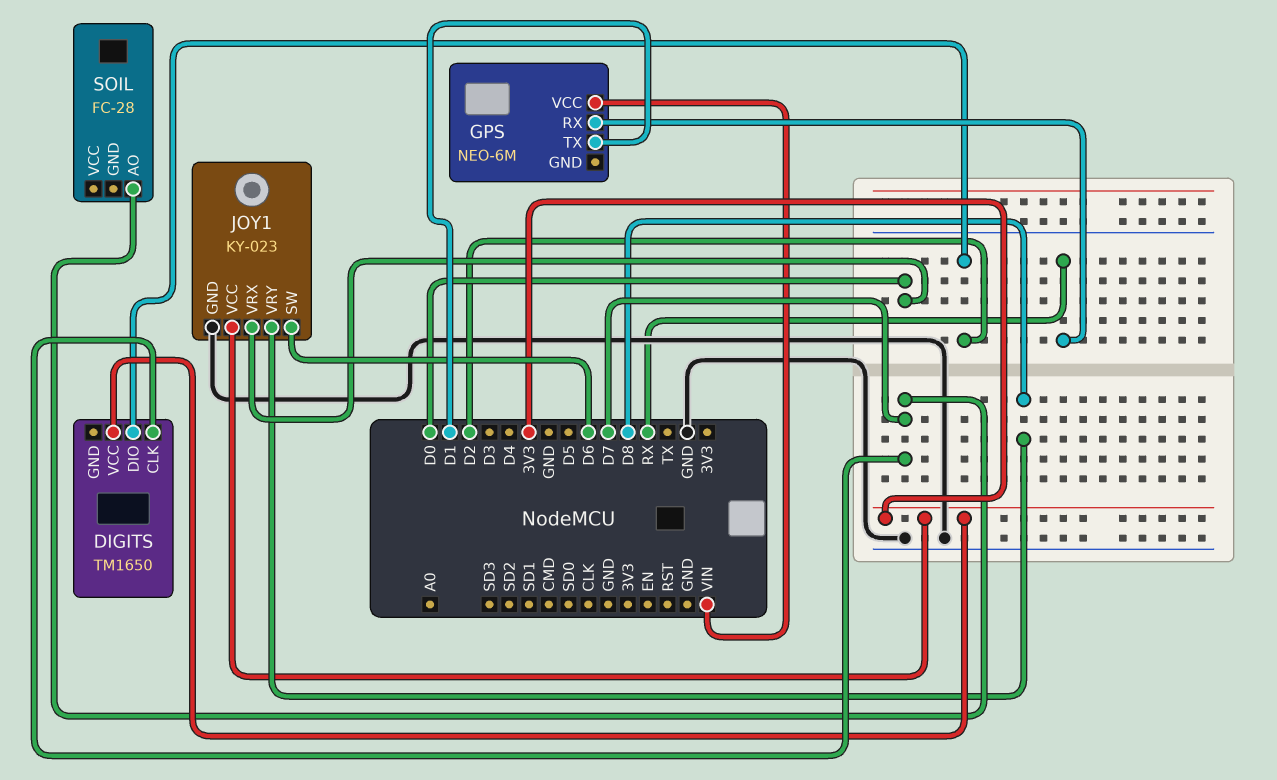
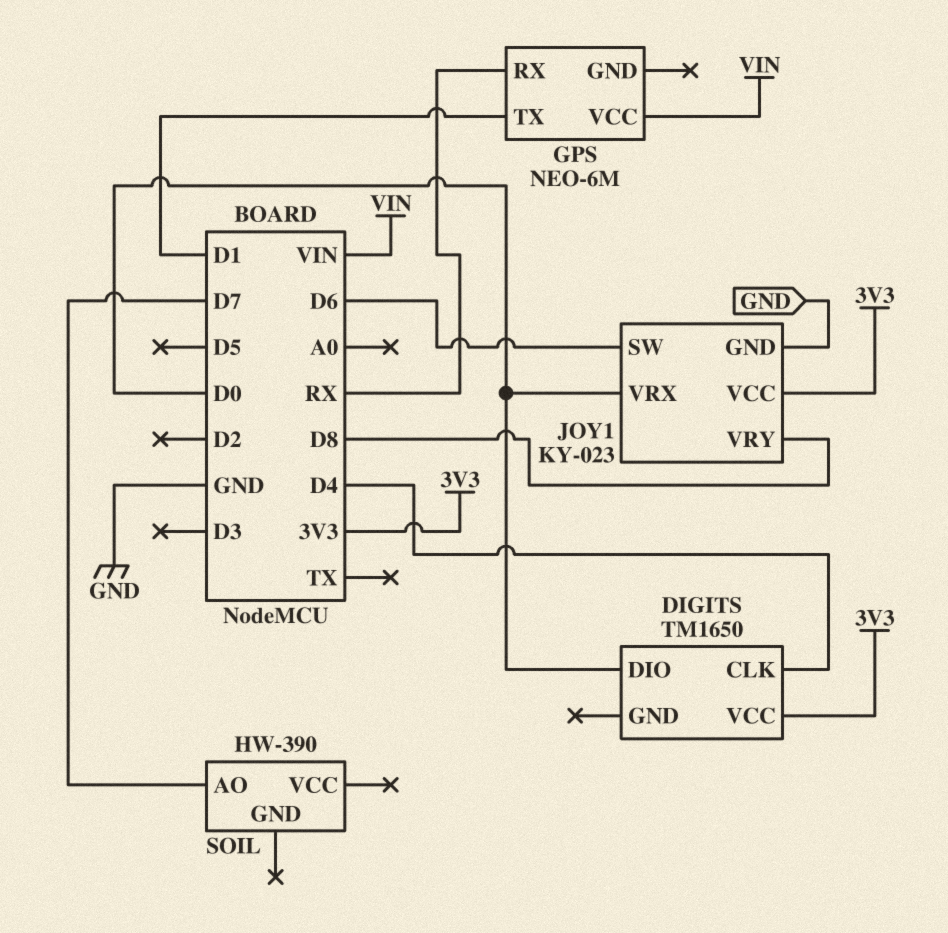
DIGITS pin CLK: D7 -> D4
DIGITS pin DIO: D2 -> D0
SOIL: FC-28 -> HW-390

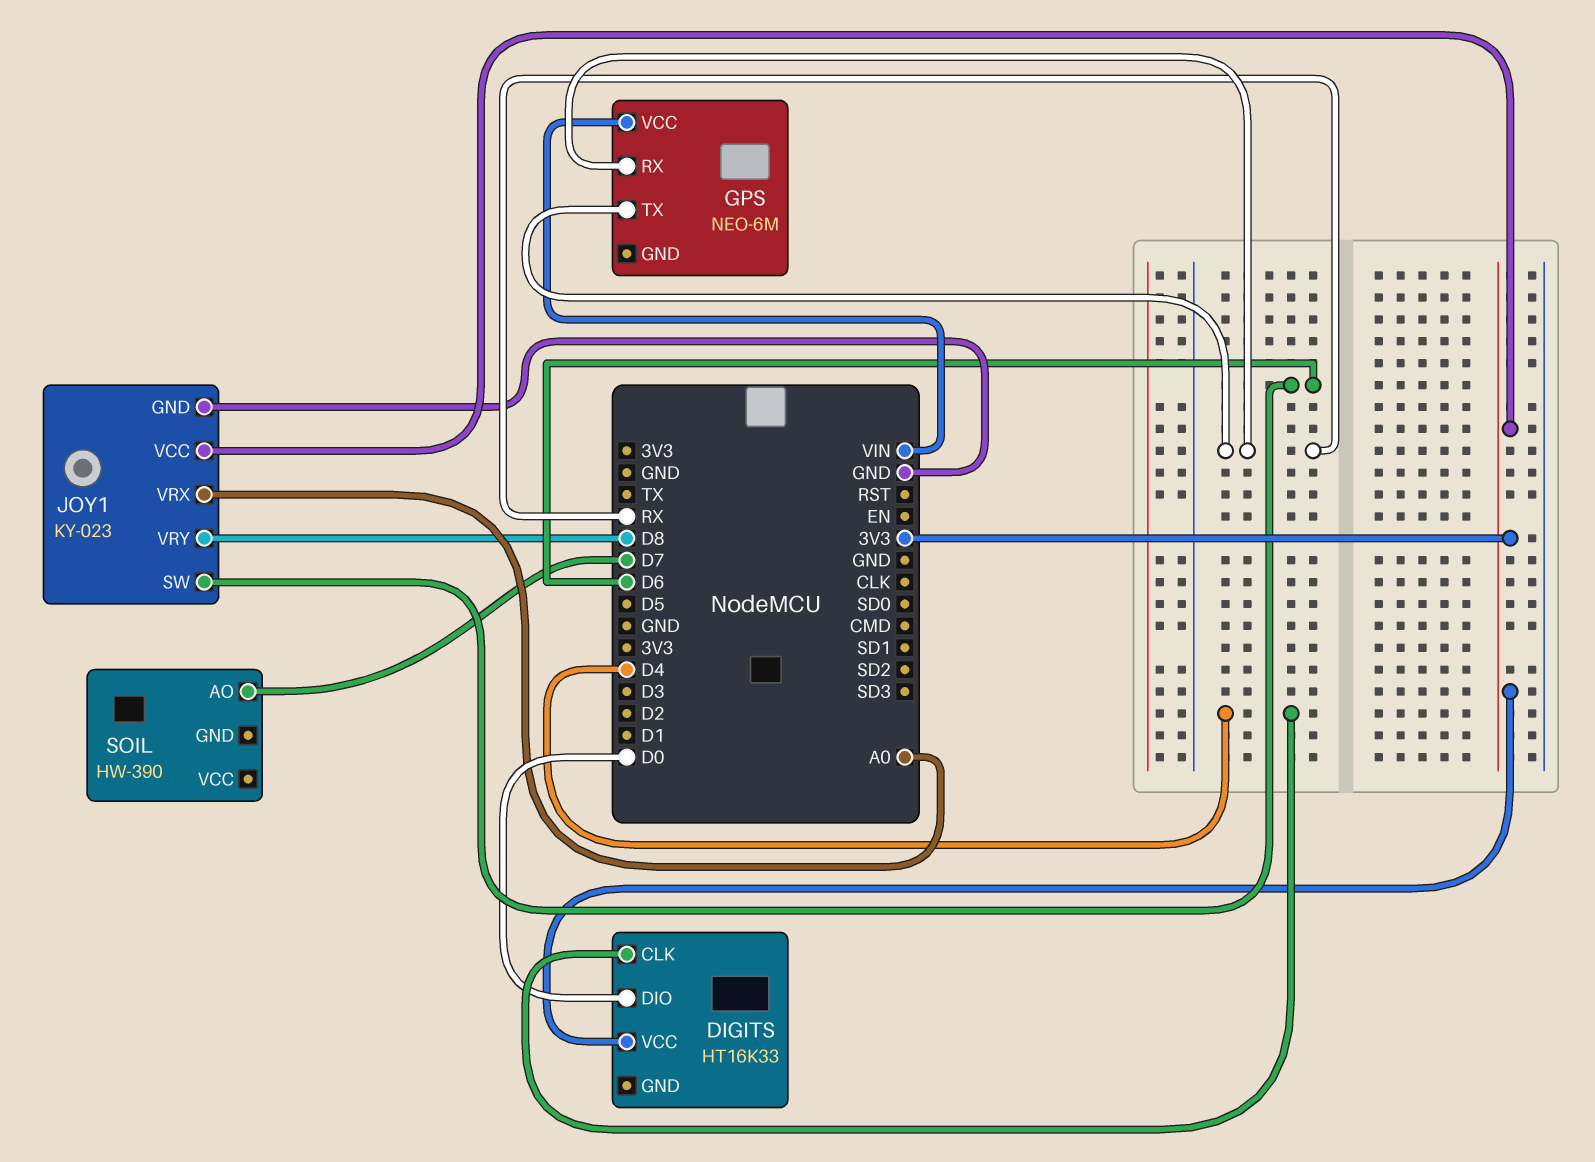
DIGITS: TM1650 -> HT16K33
GPS pin TX: D1 -> RX
JOY1 pin VRX: D0 -> A0

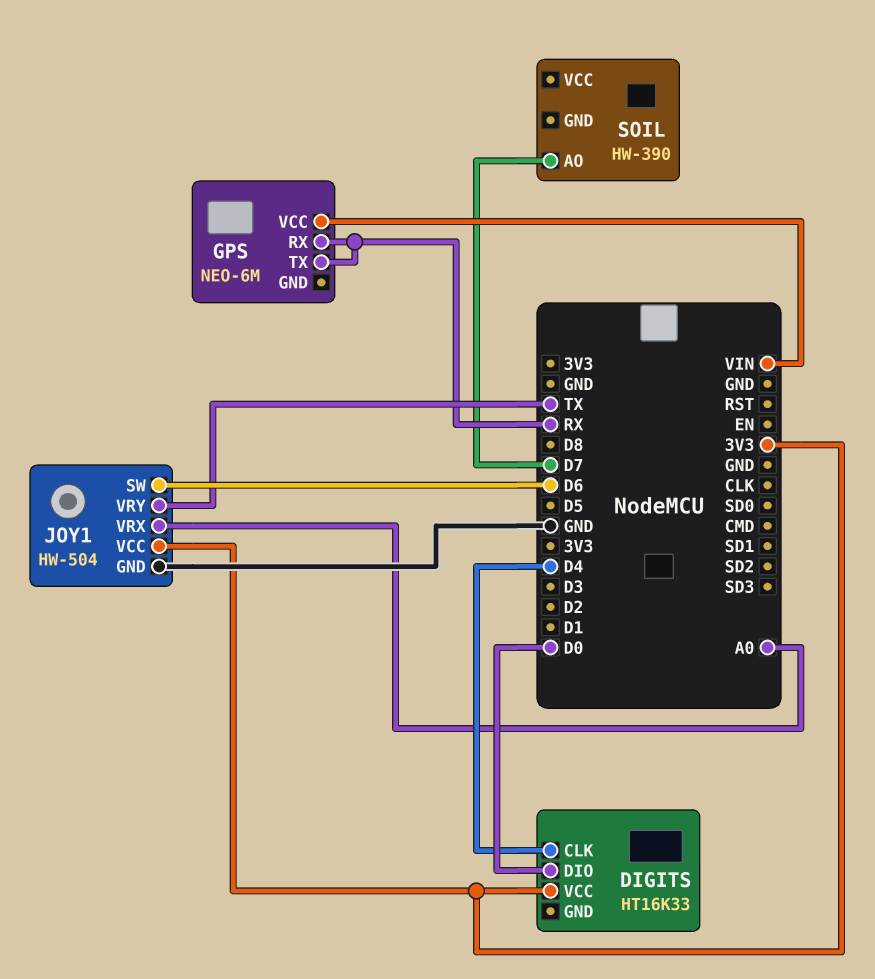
JOY1: KY-023 -> HW-504
JOY1 pin VRY: D8 -> TX

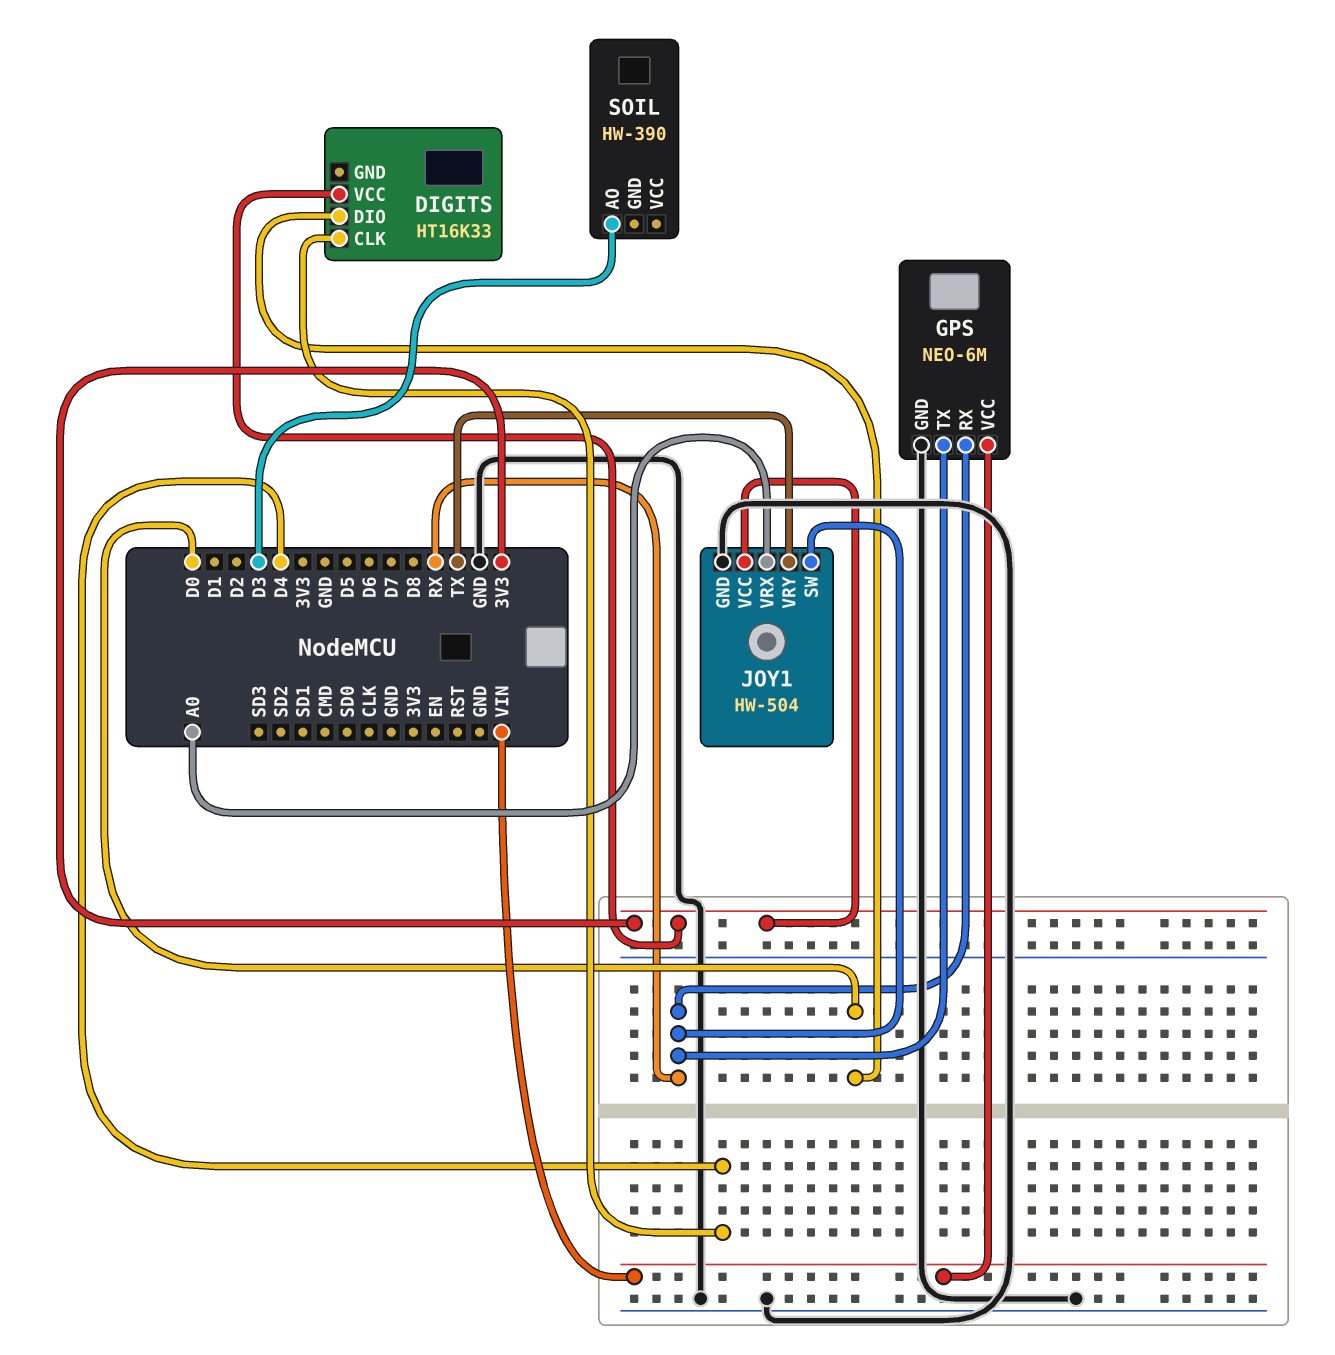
GPS pin GND: none -> GND
JOY1 pin SW: D6 -> RX
SOIL pin AO: D7 -> D3

